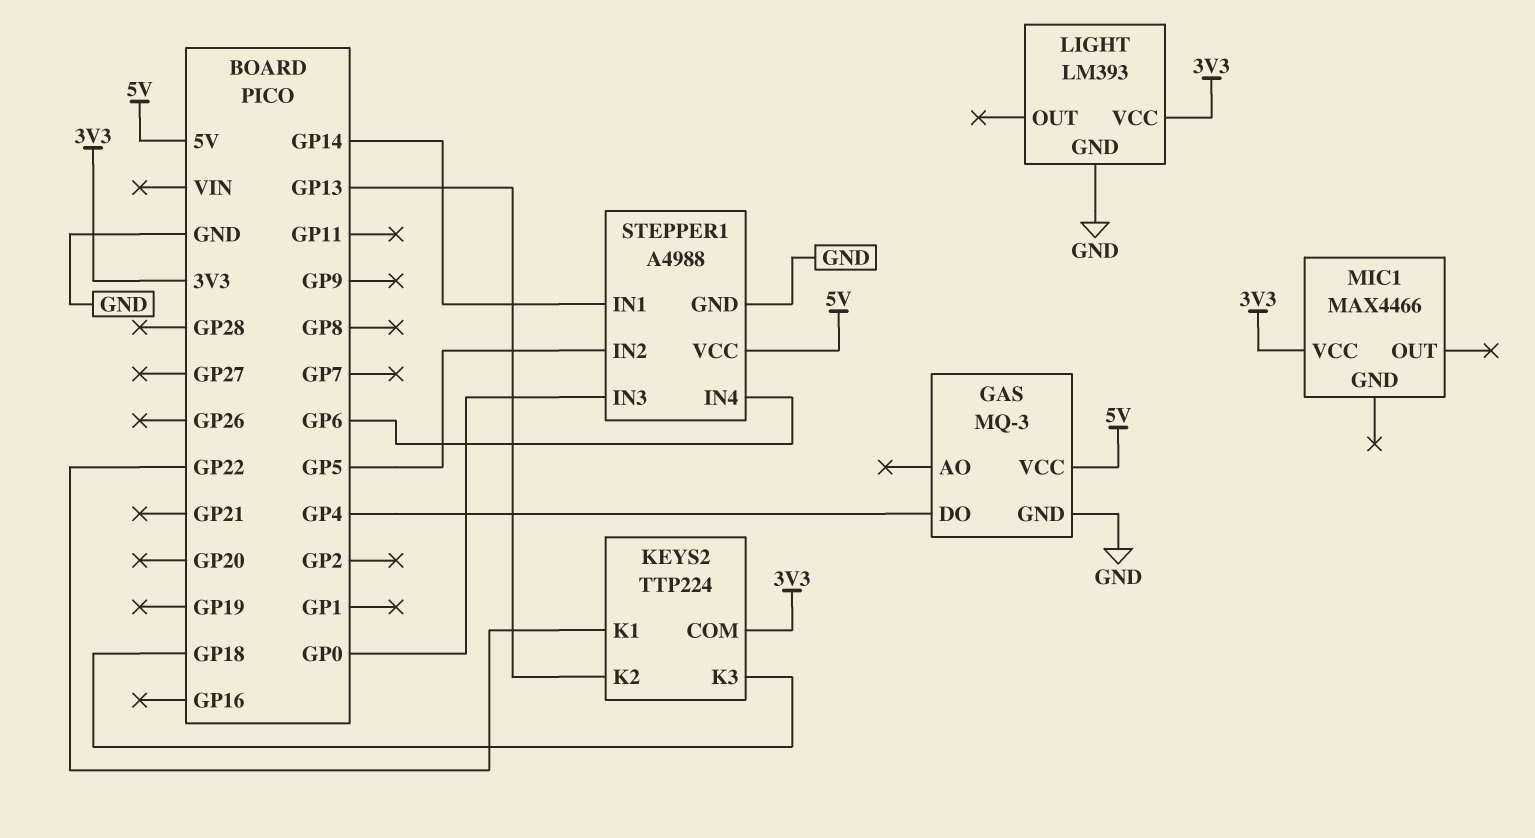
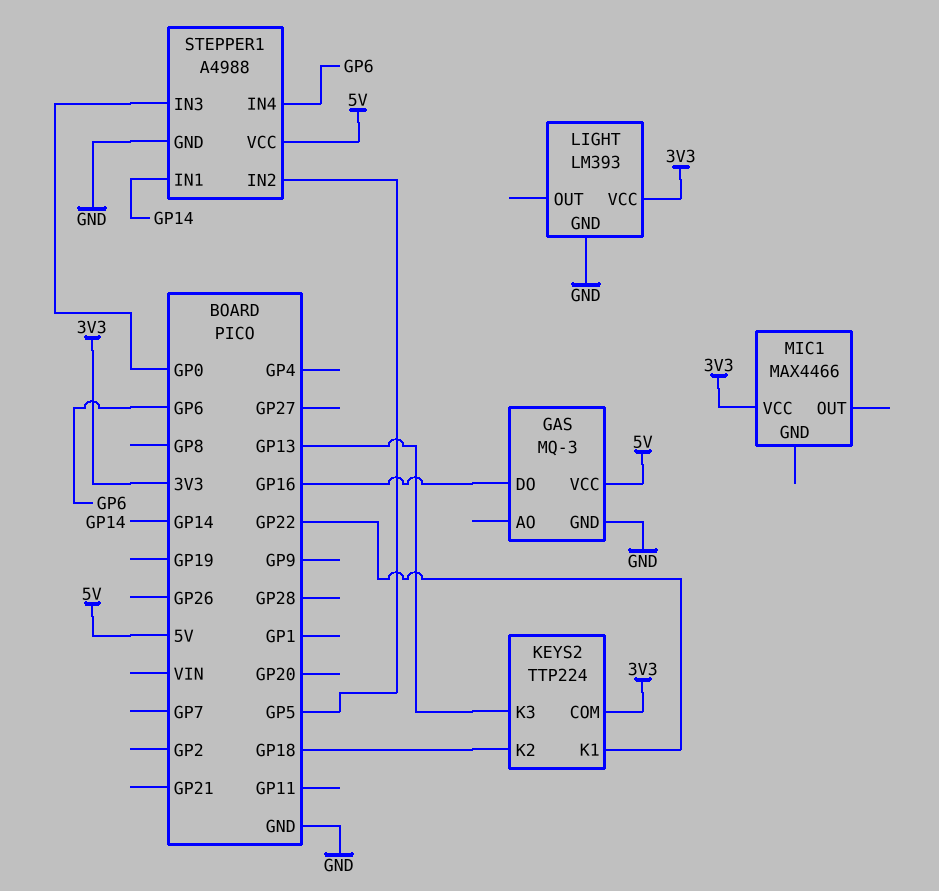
GAS pin DO: GP4 -> GP16
KEYS2 pin K2: GP13 -> GP18
KEYS2 pin K3: GP18 -> GP13

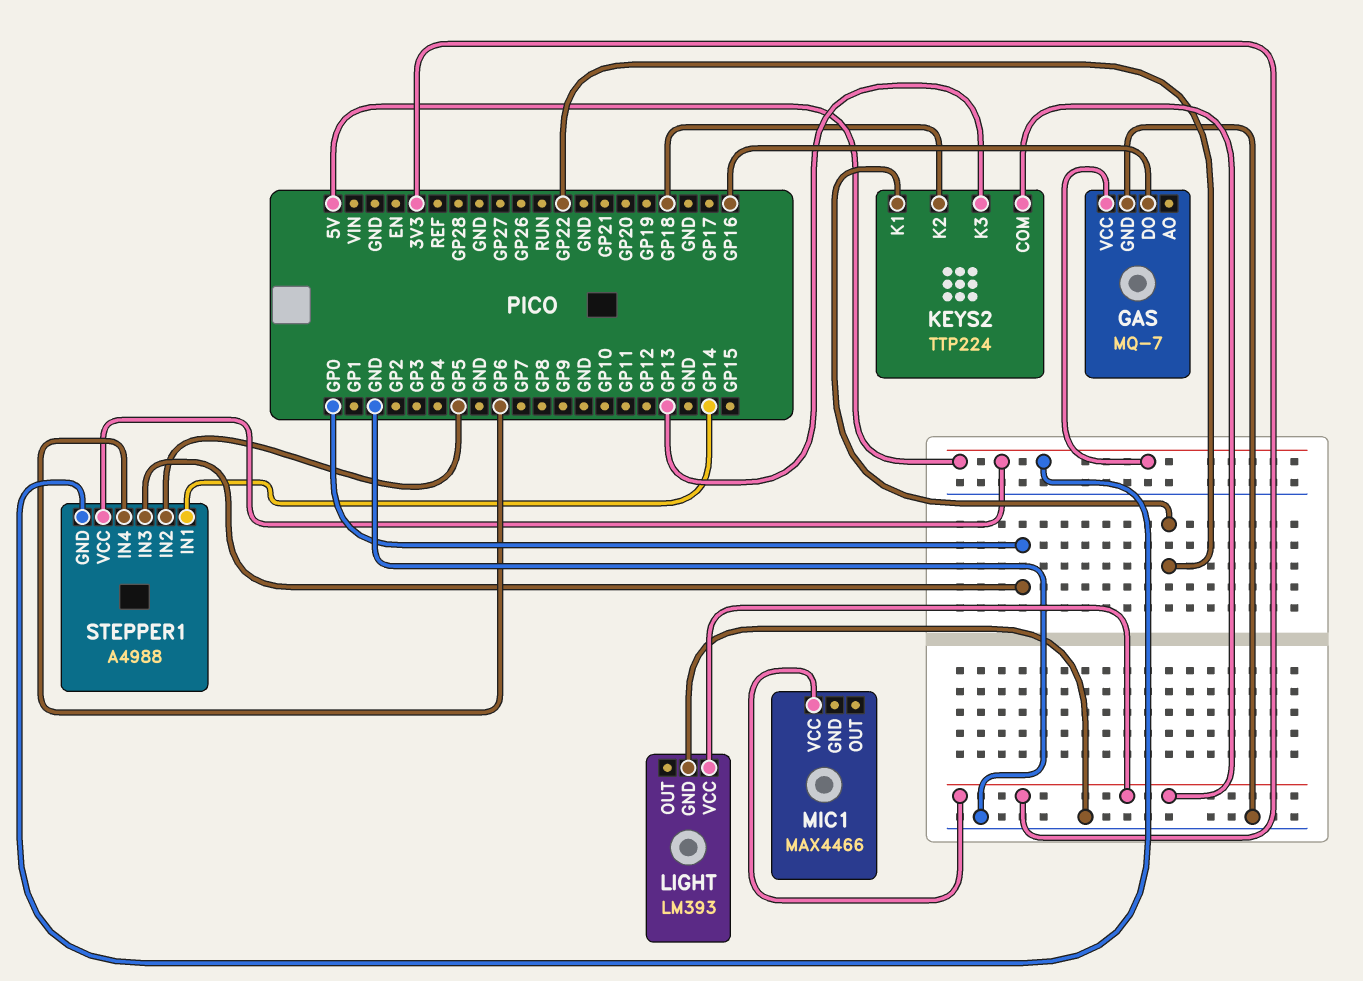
GAS: MQ-3 -> MQ-7
STEPPER1 pin GND: GND -> 5V

